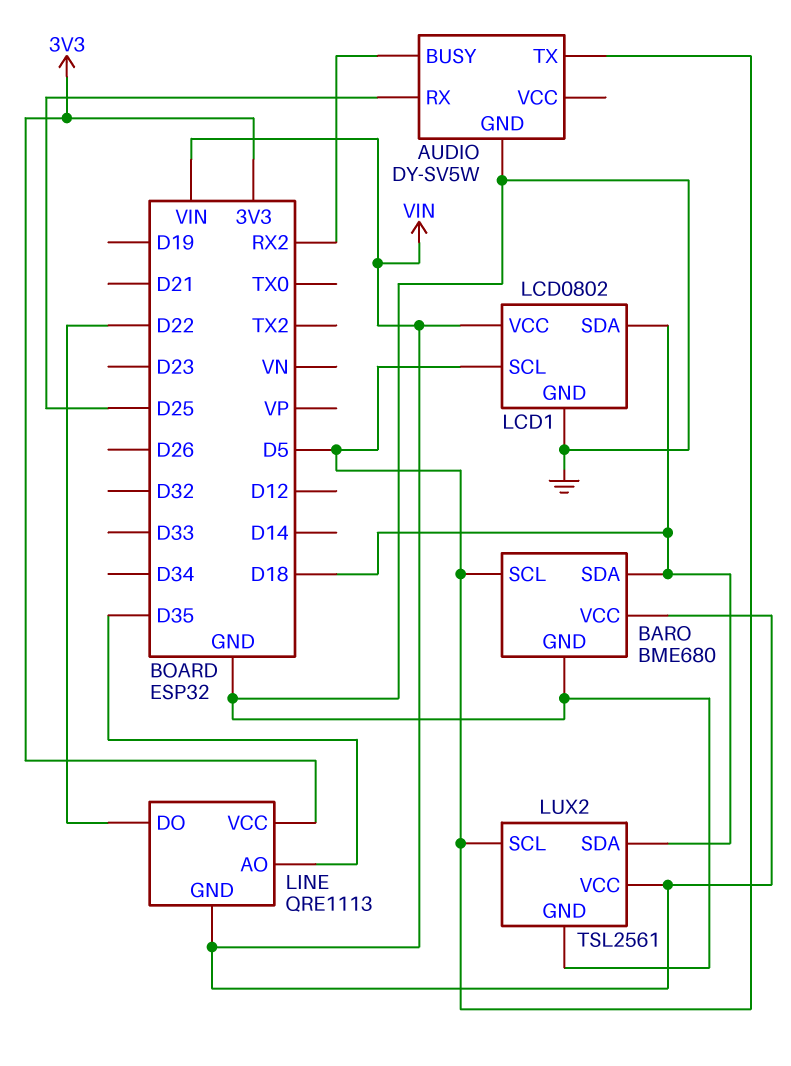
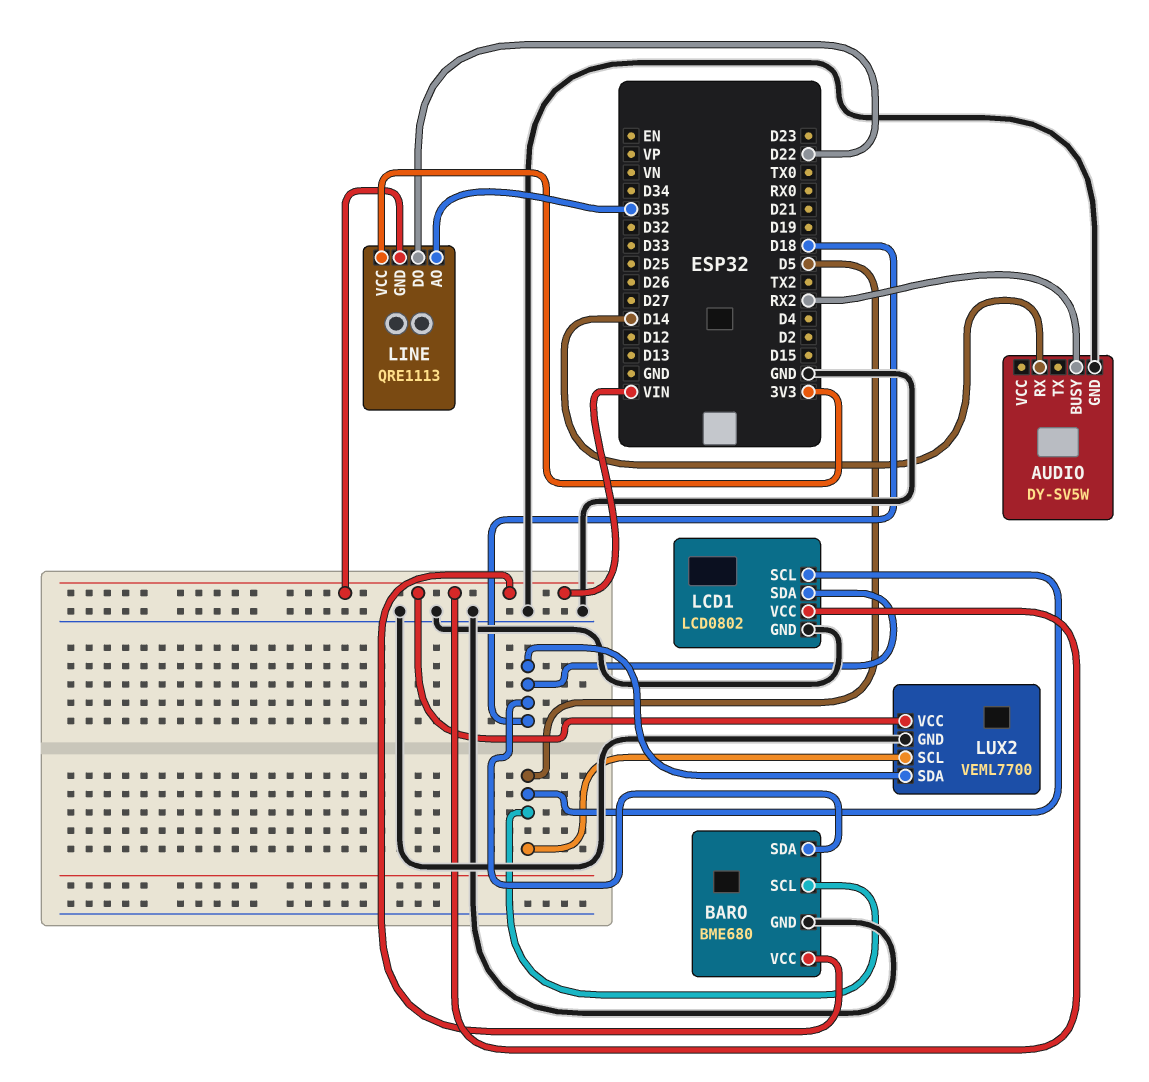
AUDIO pin RX: D25 -> D14
AUDIO pin TX: D5 -> none
LUX2: TSL2561 -> VEML7700

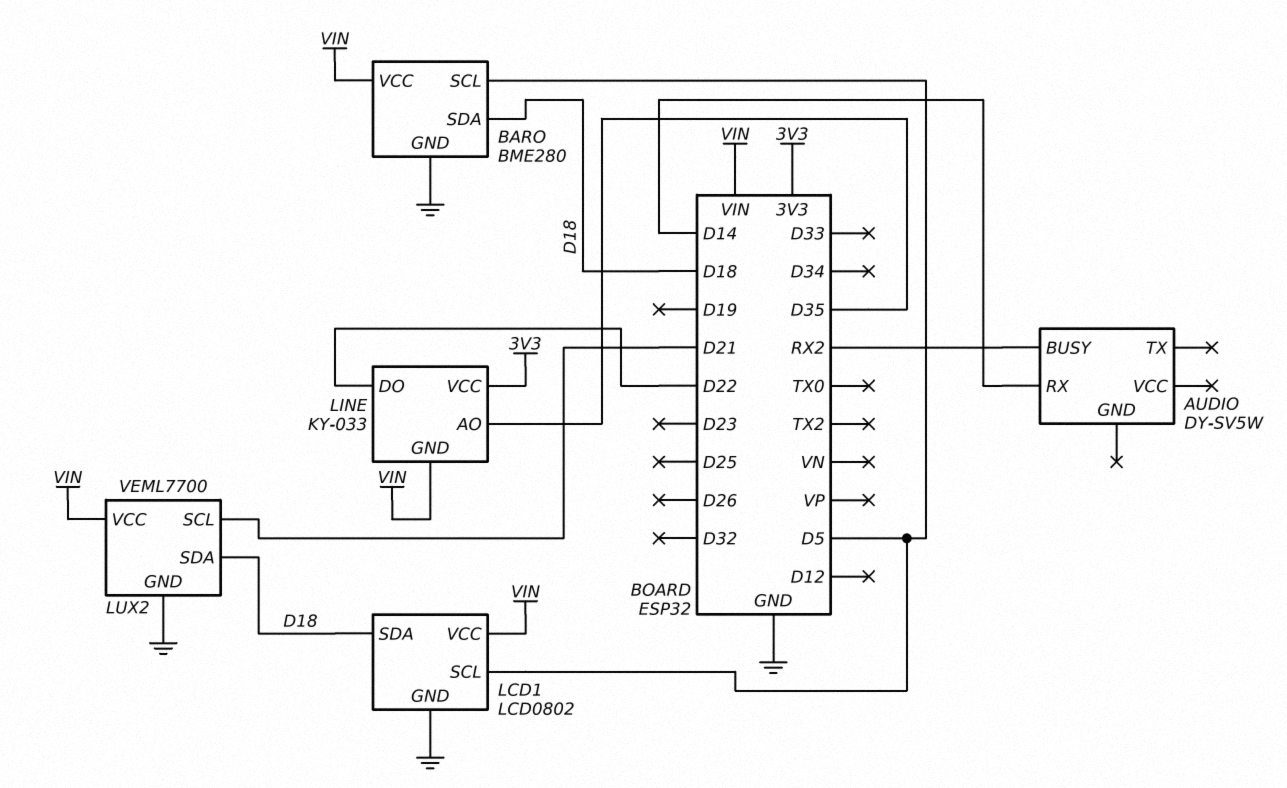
AUDIO pin GND: GND -> none
BARO: BME680 -> BME280
LINE: QRE1113 -> KY-033
LUX2 pin SCL: D5 -> D21

